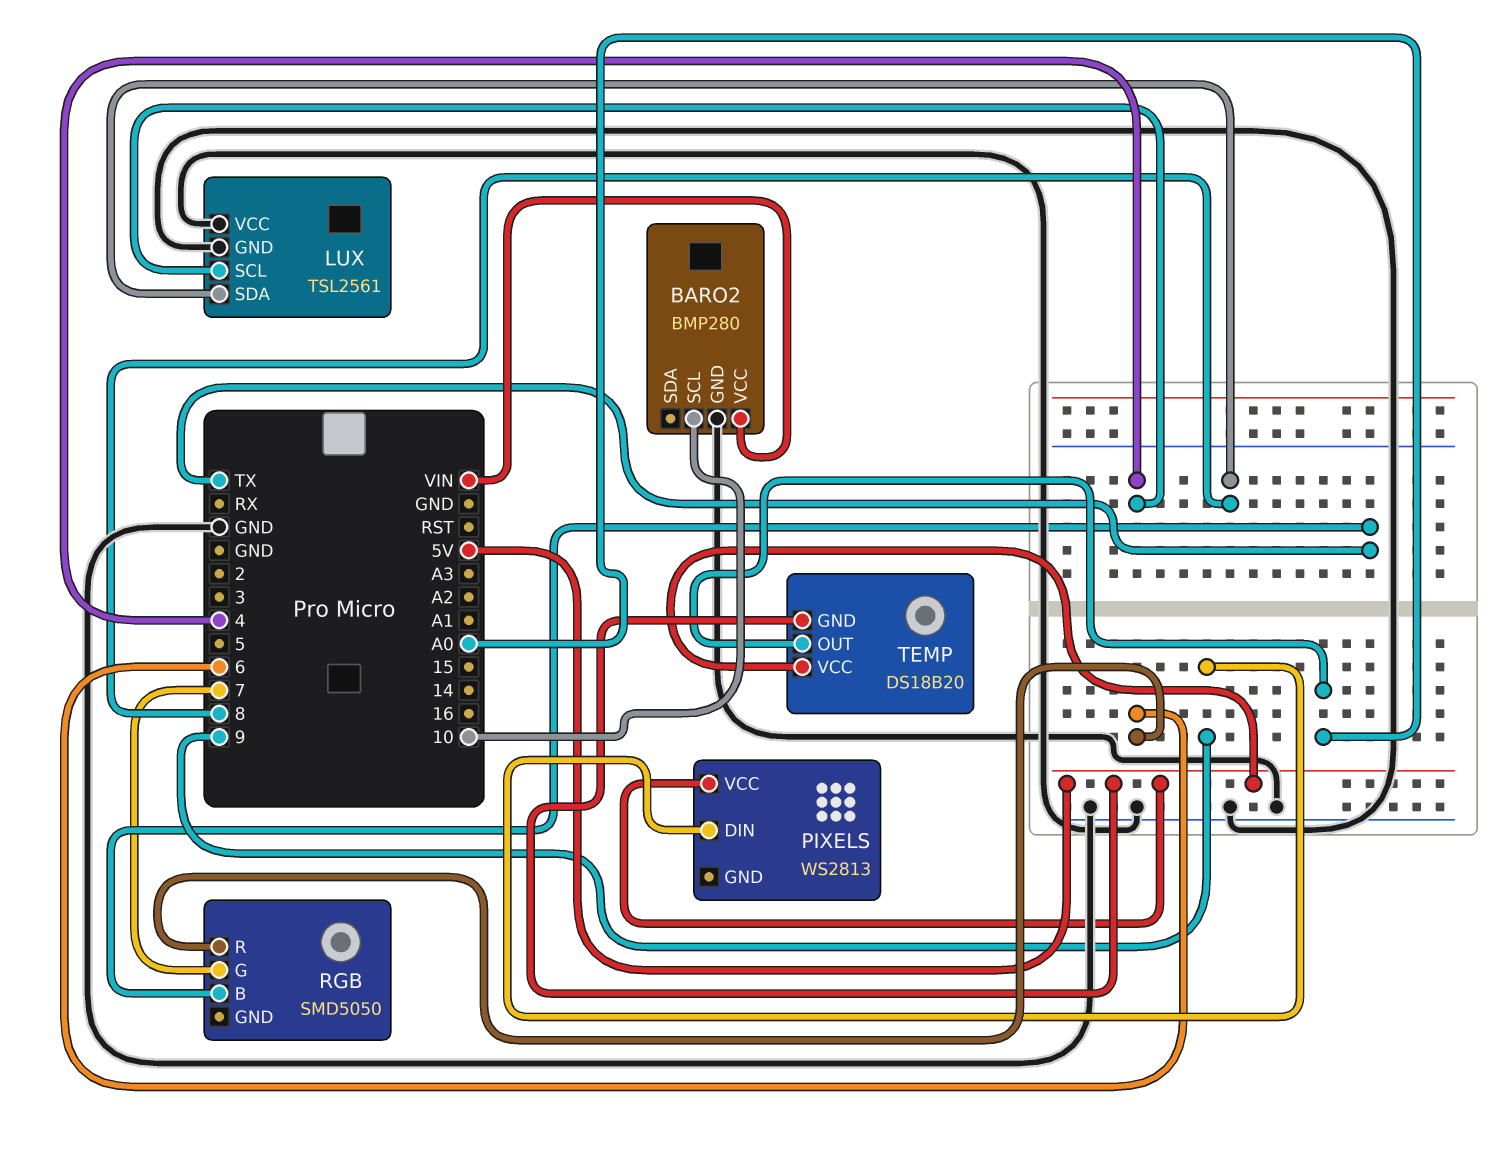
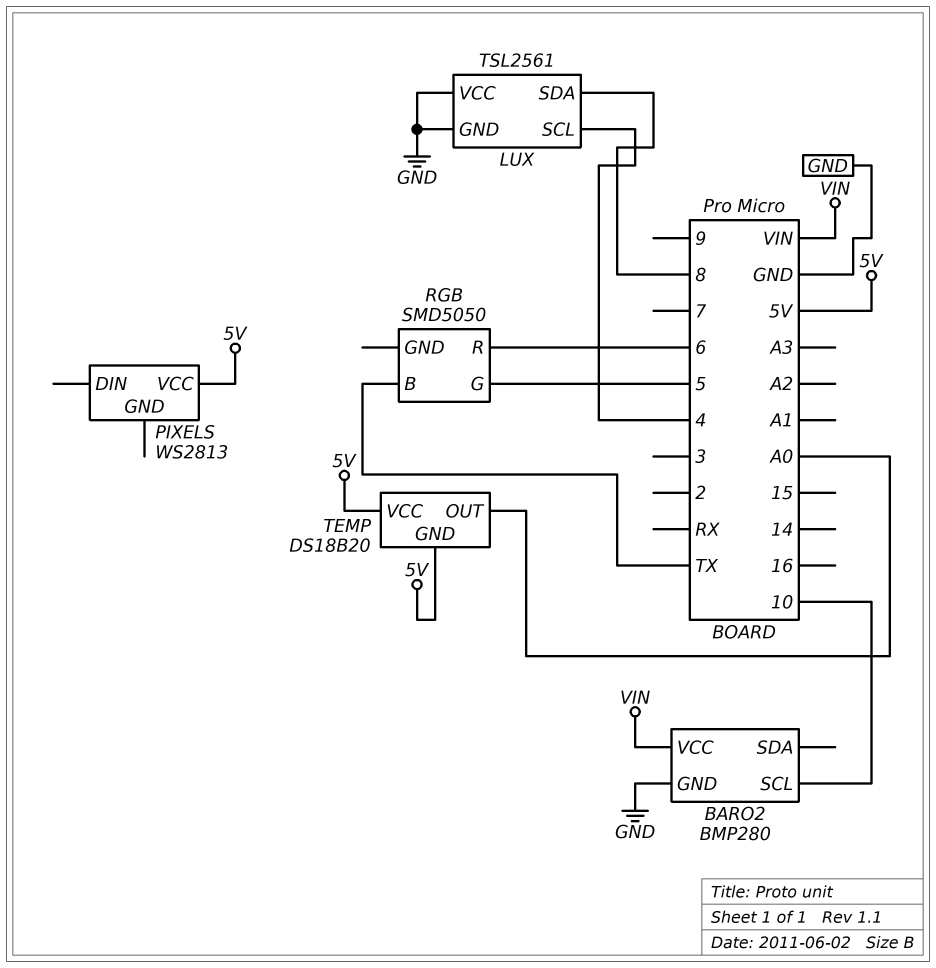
PIXELS pin DIN: 9 -> none
RGB pin G: 7 -> 5

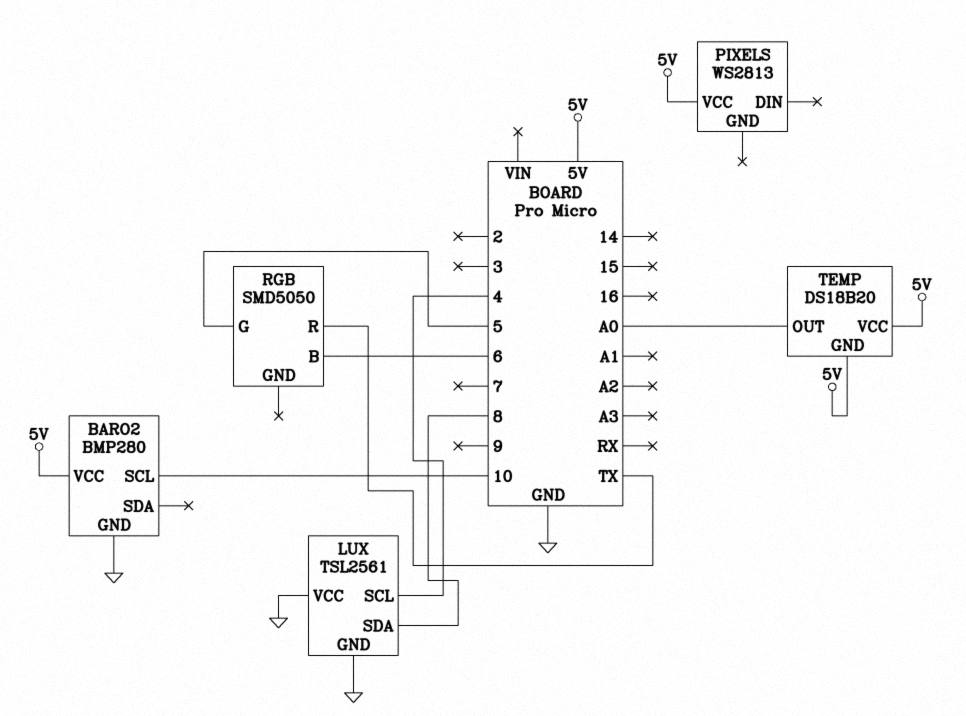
BARO2 pin VCC: VIN -> 5V
RGB pin B: TX -> 6
RGB pin R: 6 -> TX

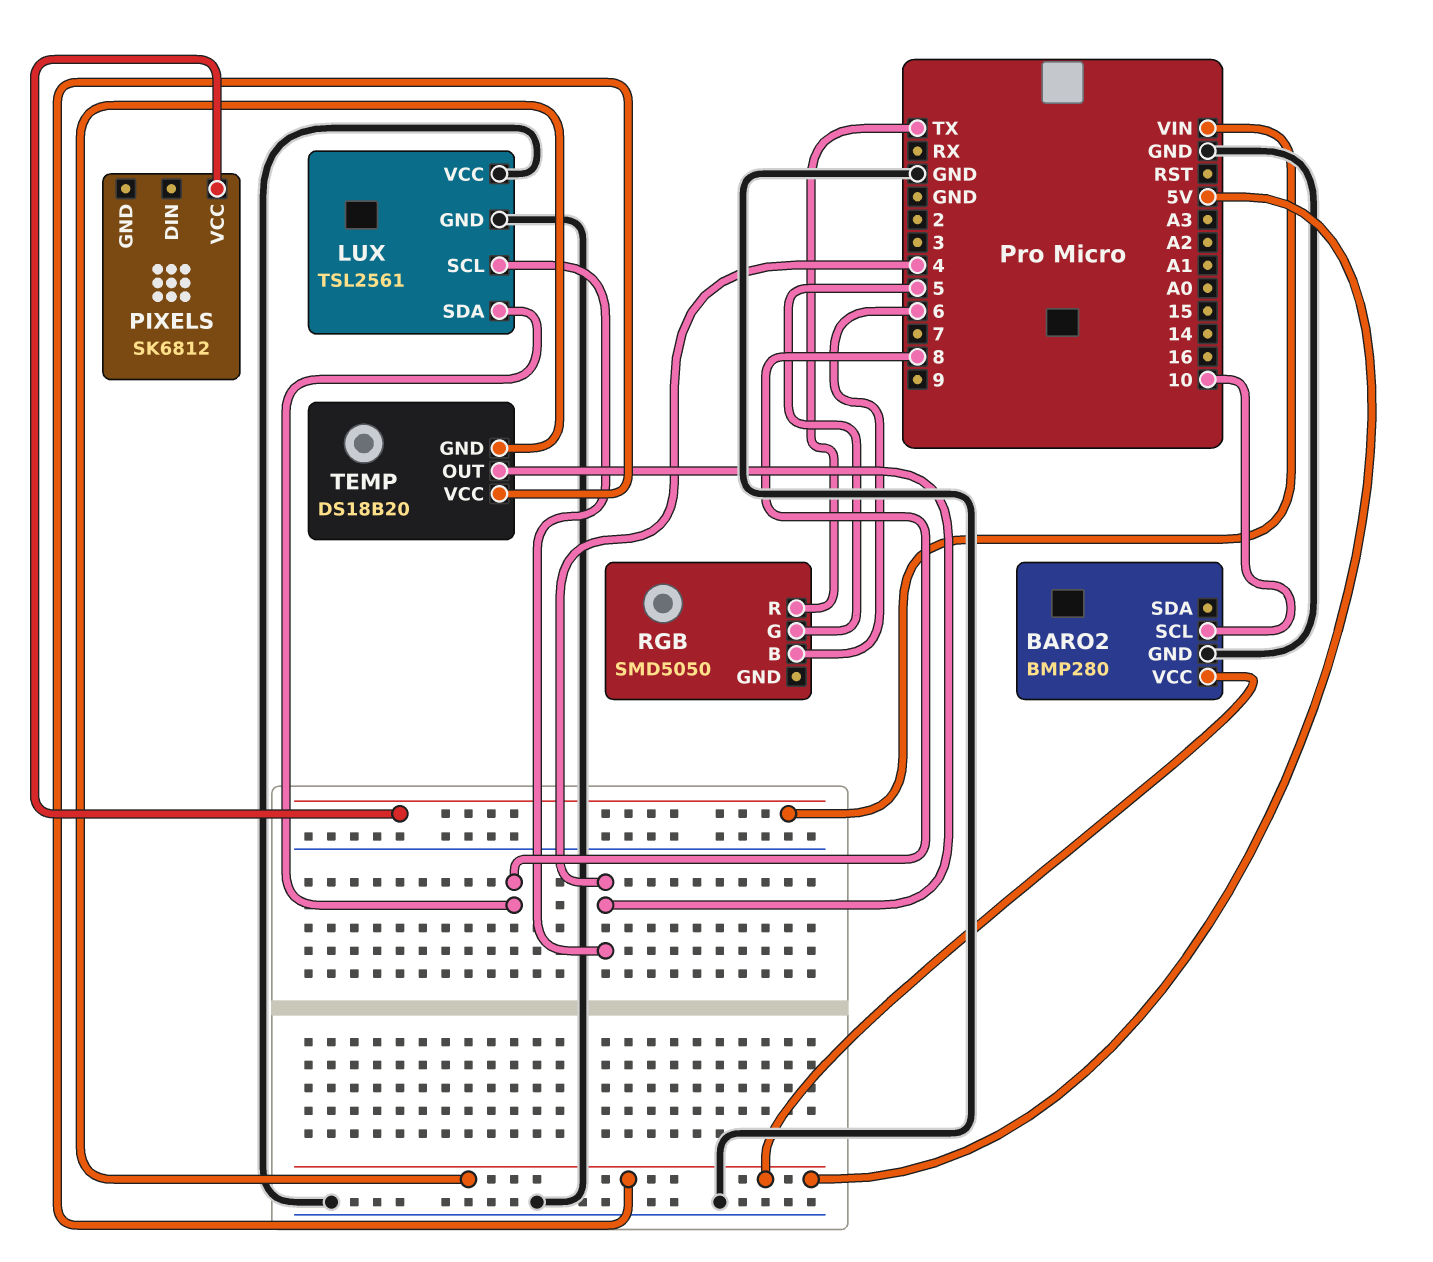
PIXELS: WS2813 -> SK6812
PIXELS pin VCC: 5V -> VIN
TEMP pin OUT: A0 -> 4

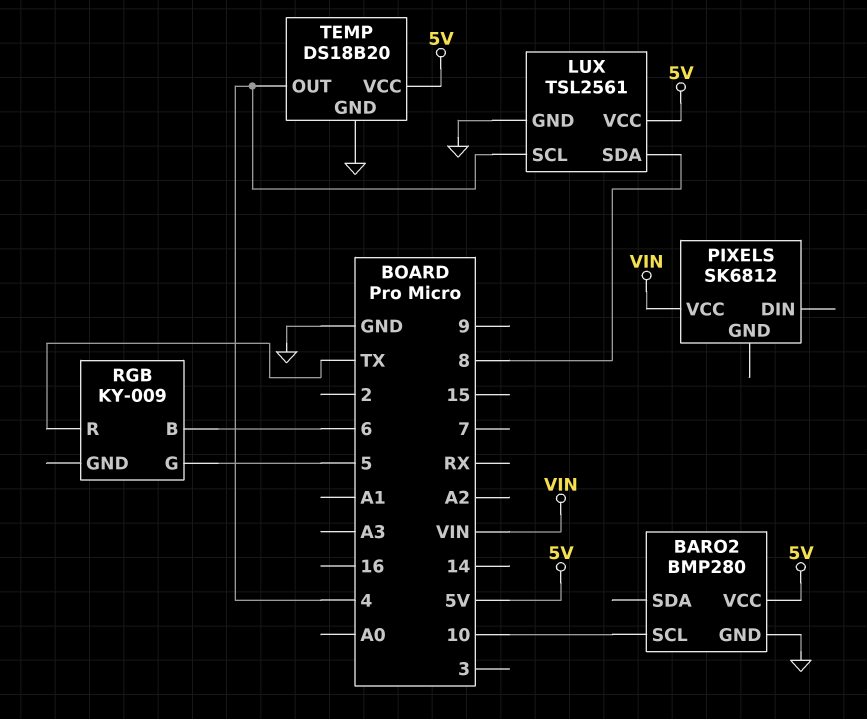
LUX pin VCC: GND -> 5V
RGB: SMD5050 -> KY-009
TEMP pin GND: 5V -> GND

